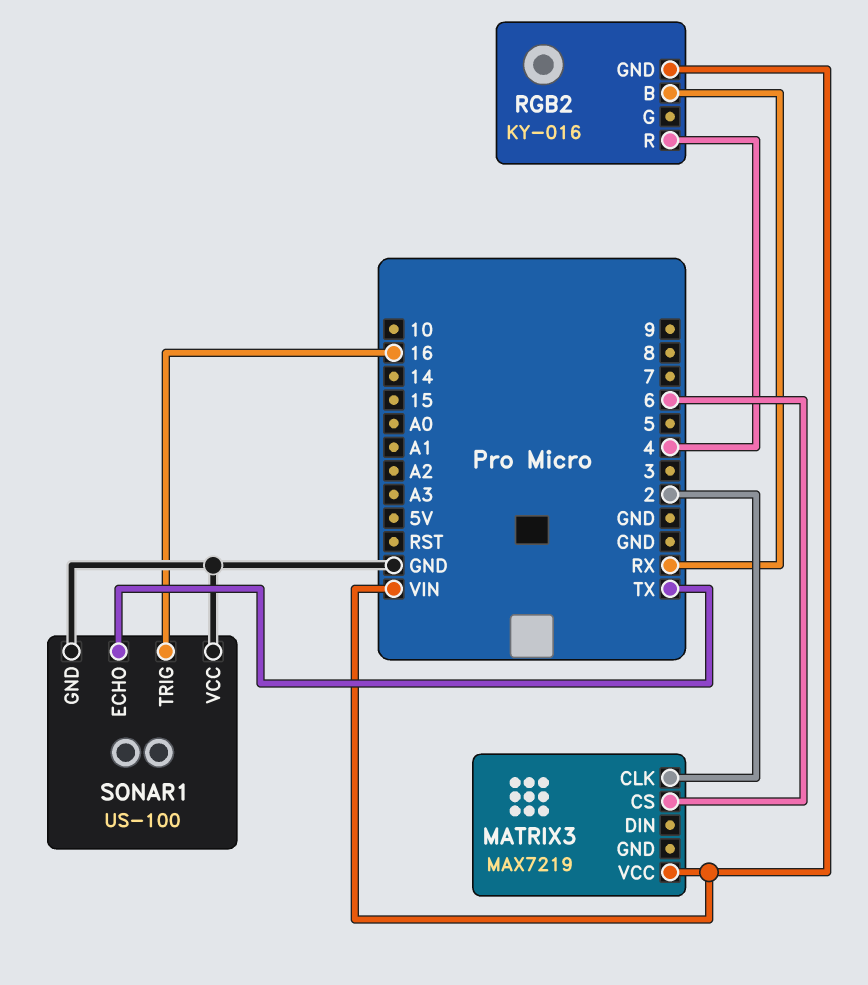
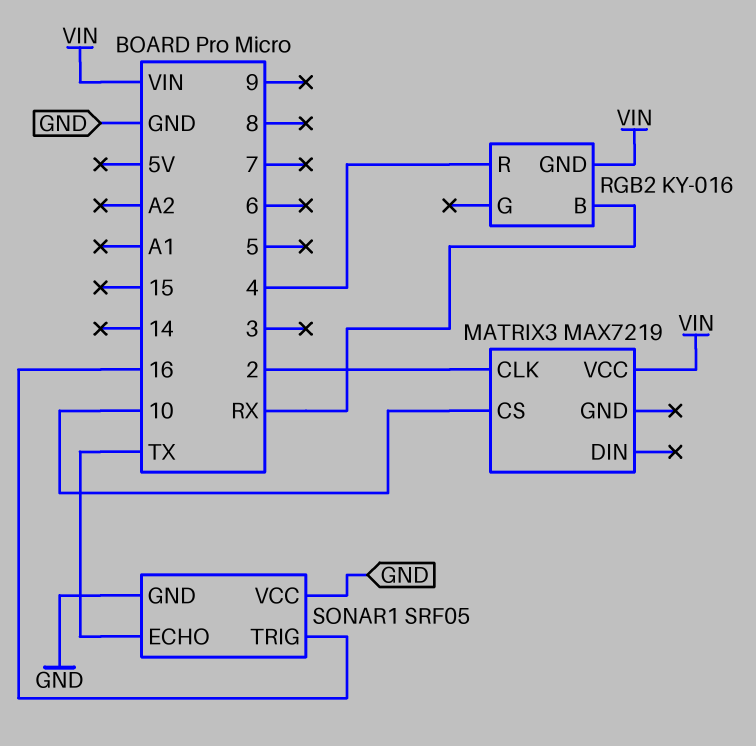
MATRIX3 pin CS: 6 -> 10
SONAR1: US-100 -> SRF05

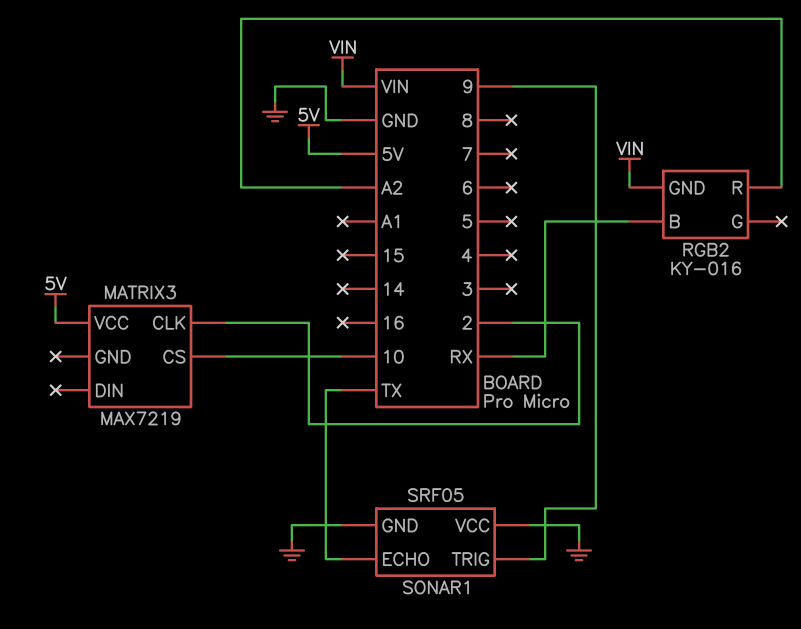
MATRIX3 pin VCC: VIN -> 5V
RGB2 pin R: 4 -> A2
SONAR1 pin TRIG: 16 -> 9

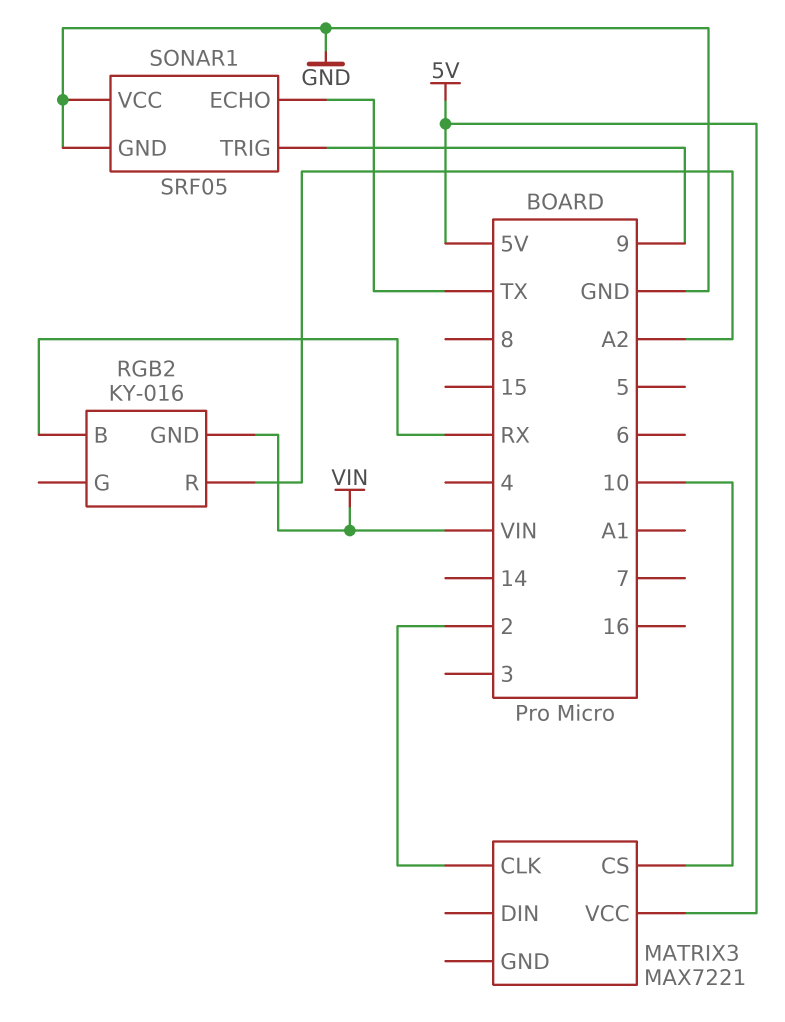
MATRIX3: MAX7219 -> MAX7221

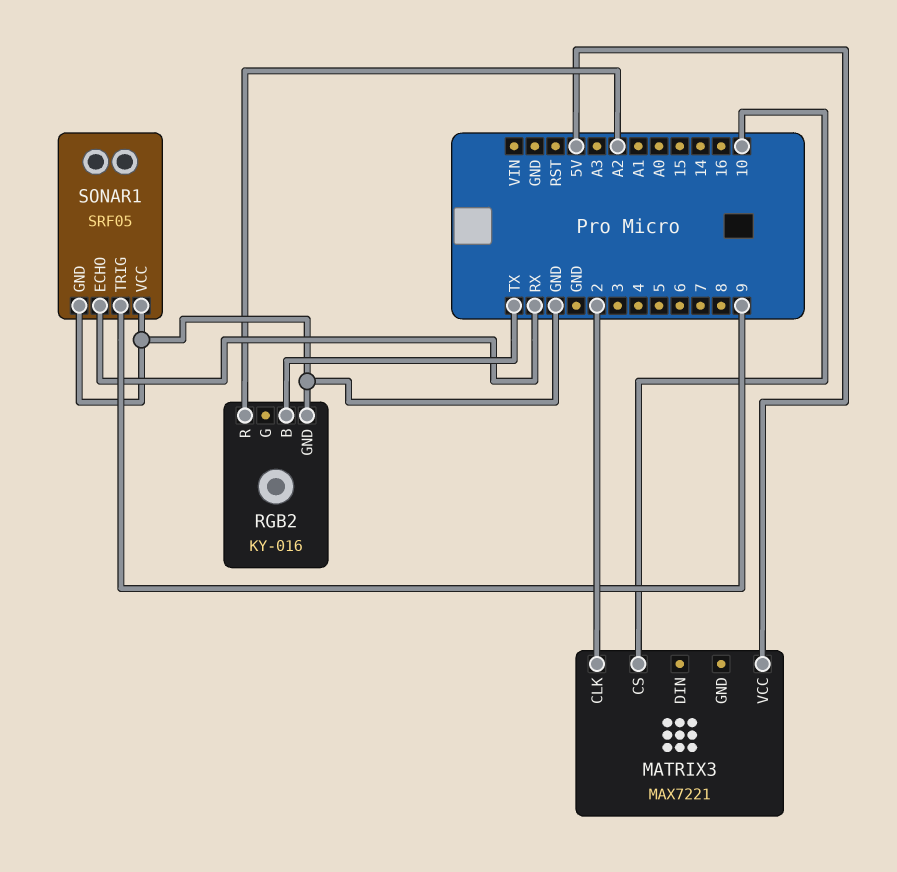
RGB2 pin B: RX -> TX
RGB2 pin GND: VIN -> GND
SONAR1 pin ECHO: TX -> RX

